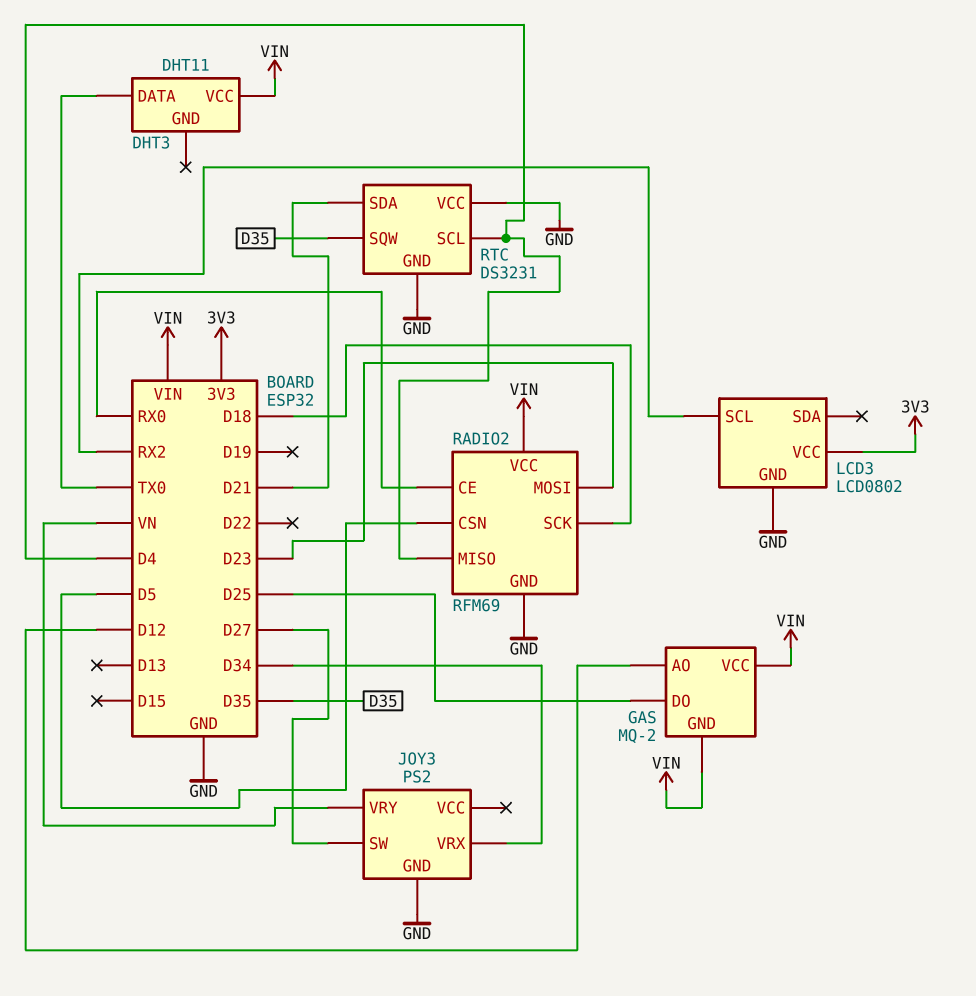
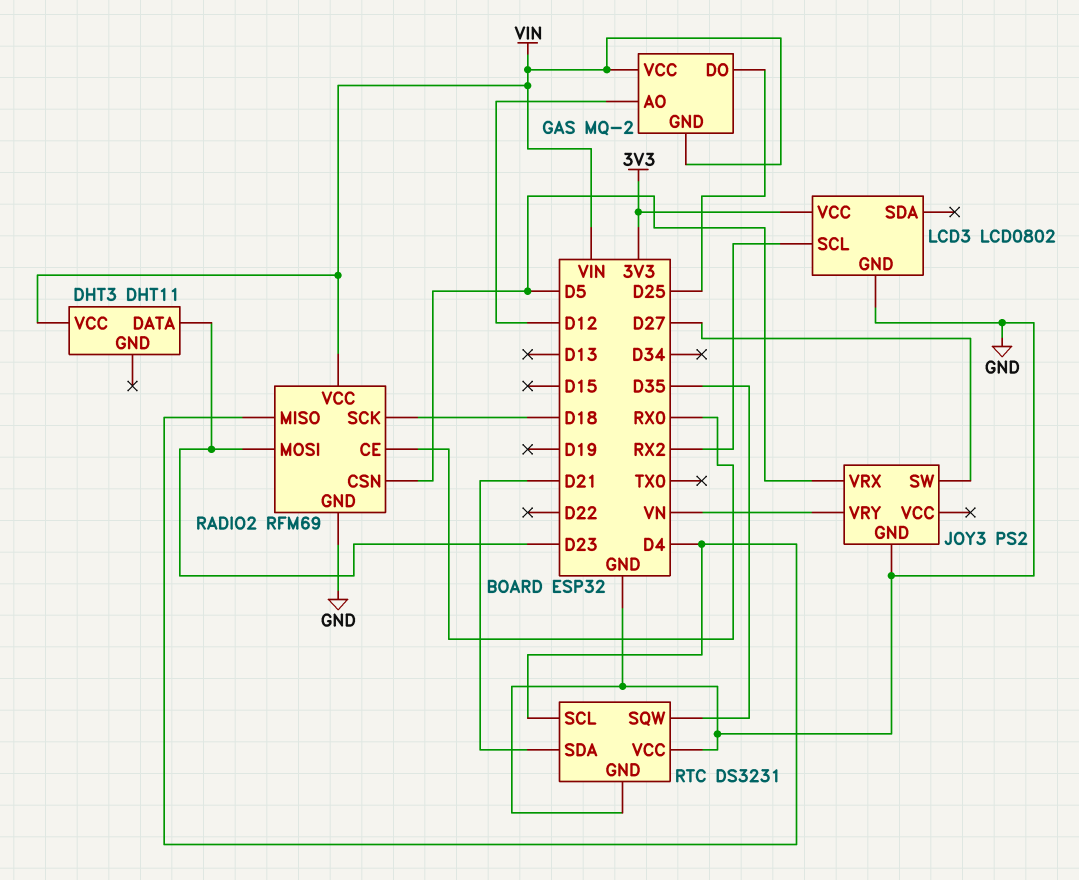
DHT3 pin DATA: TX0 -> D23
JOY3 pin VRX: D34 -> D5

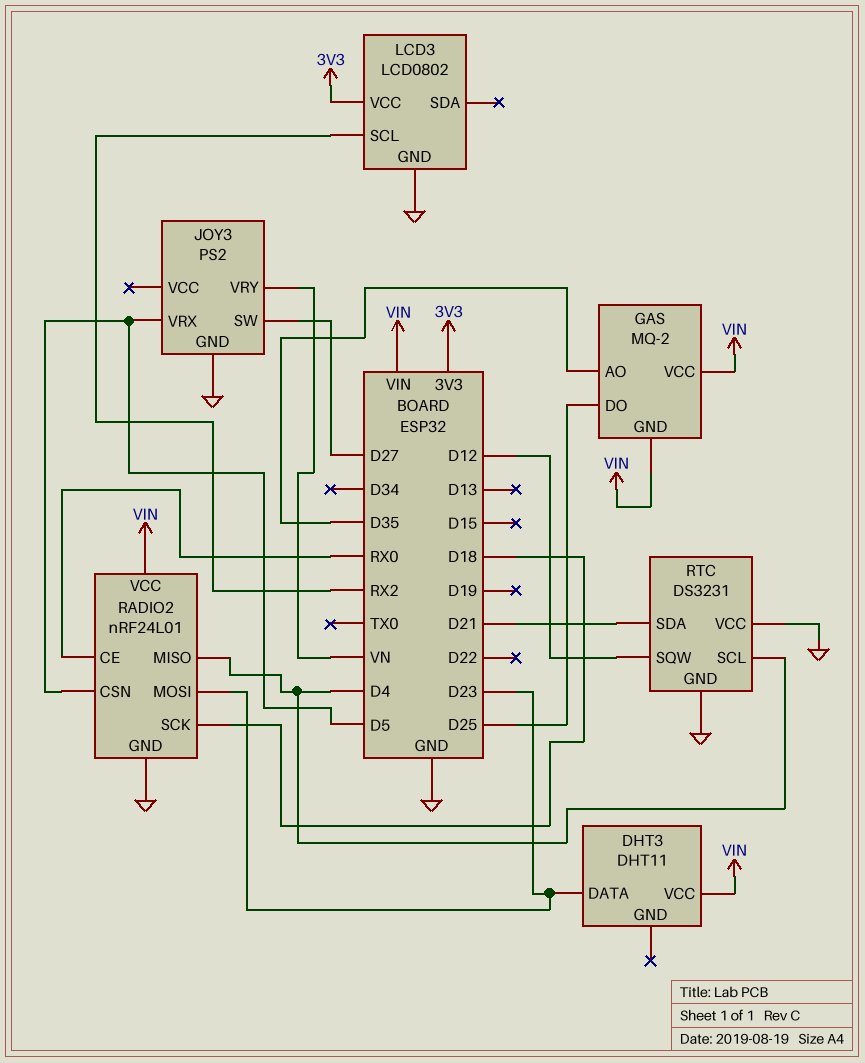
GAS pin AO: D12 -> D35
RADIO2: RFM69 -> nRF24L01
RTC pin SQW: D35 -> D12

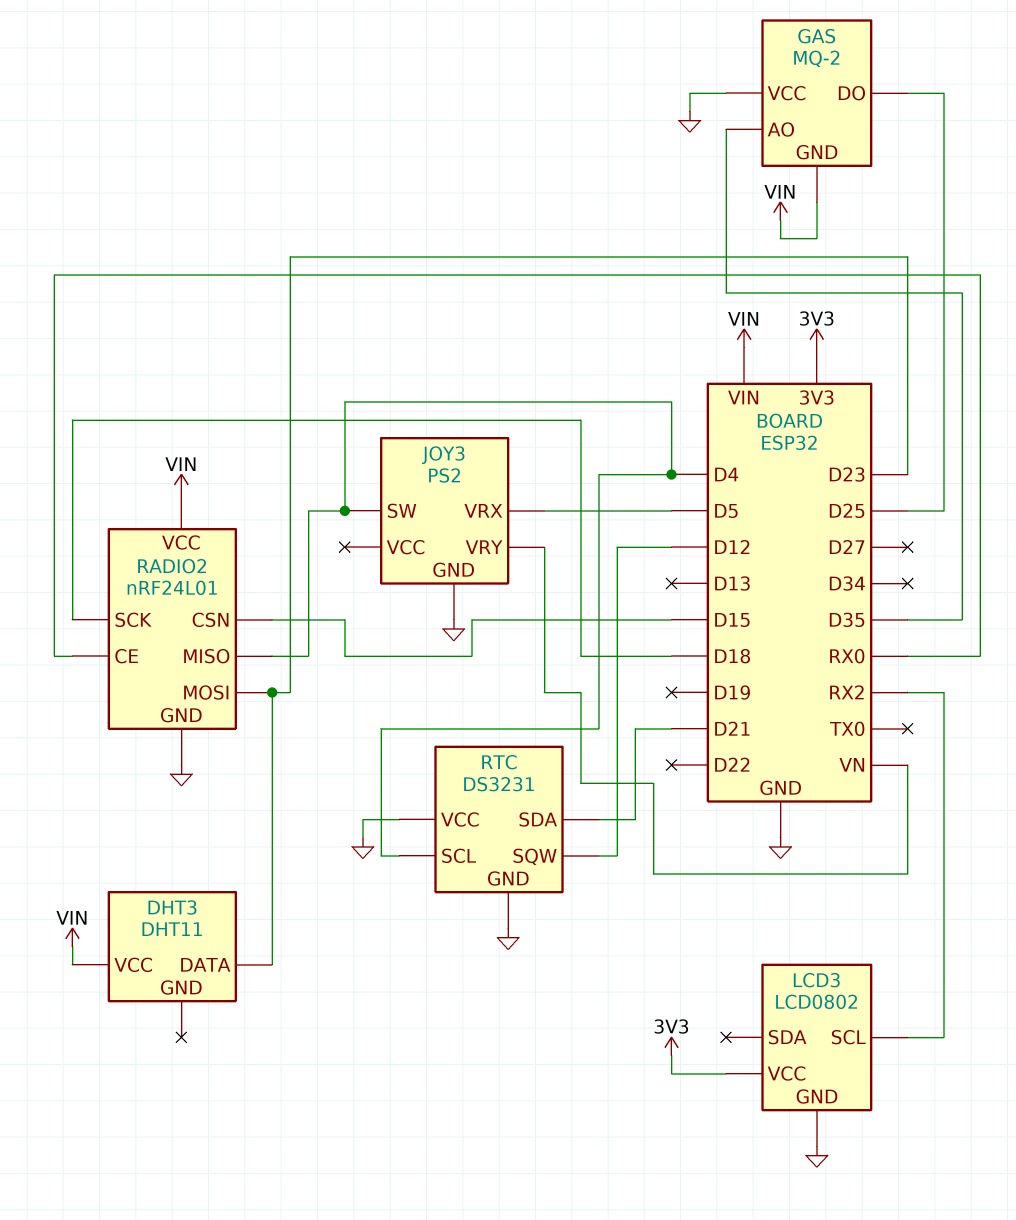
GAS pin VCC: VIN -> GND
JOY3 pin SW: D27 -> D4
RADIO2 pin CSN: D5 -> D15

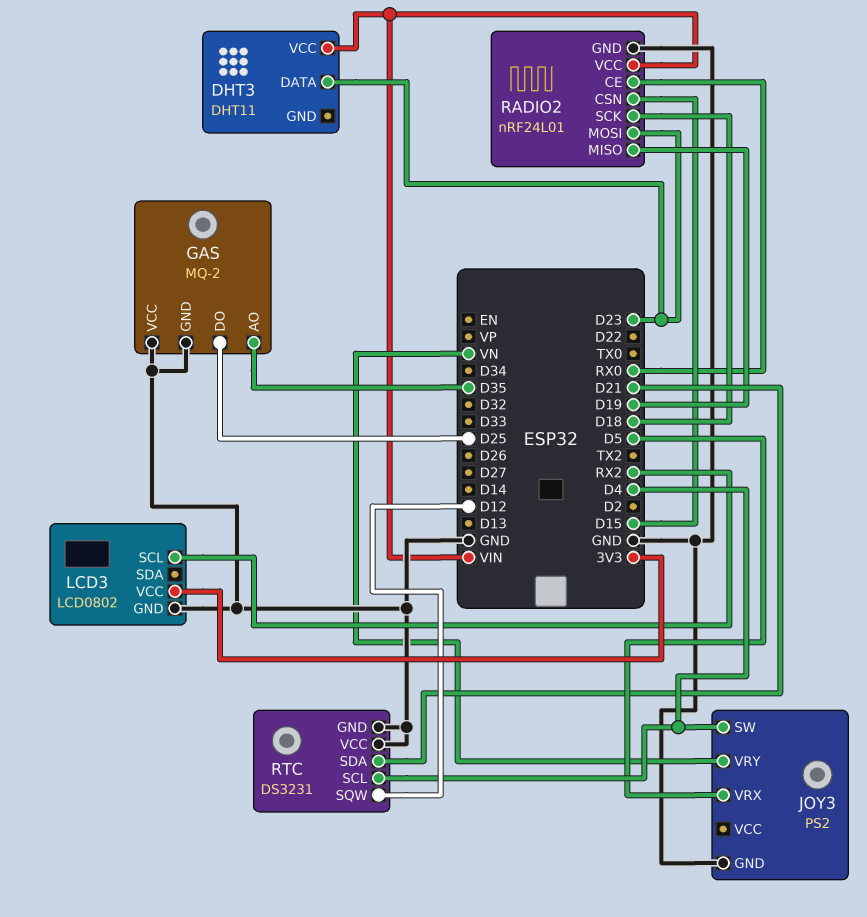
GAS pin GND: VIN -> GND
RADIO2 pin MISO: D4 -> D19

